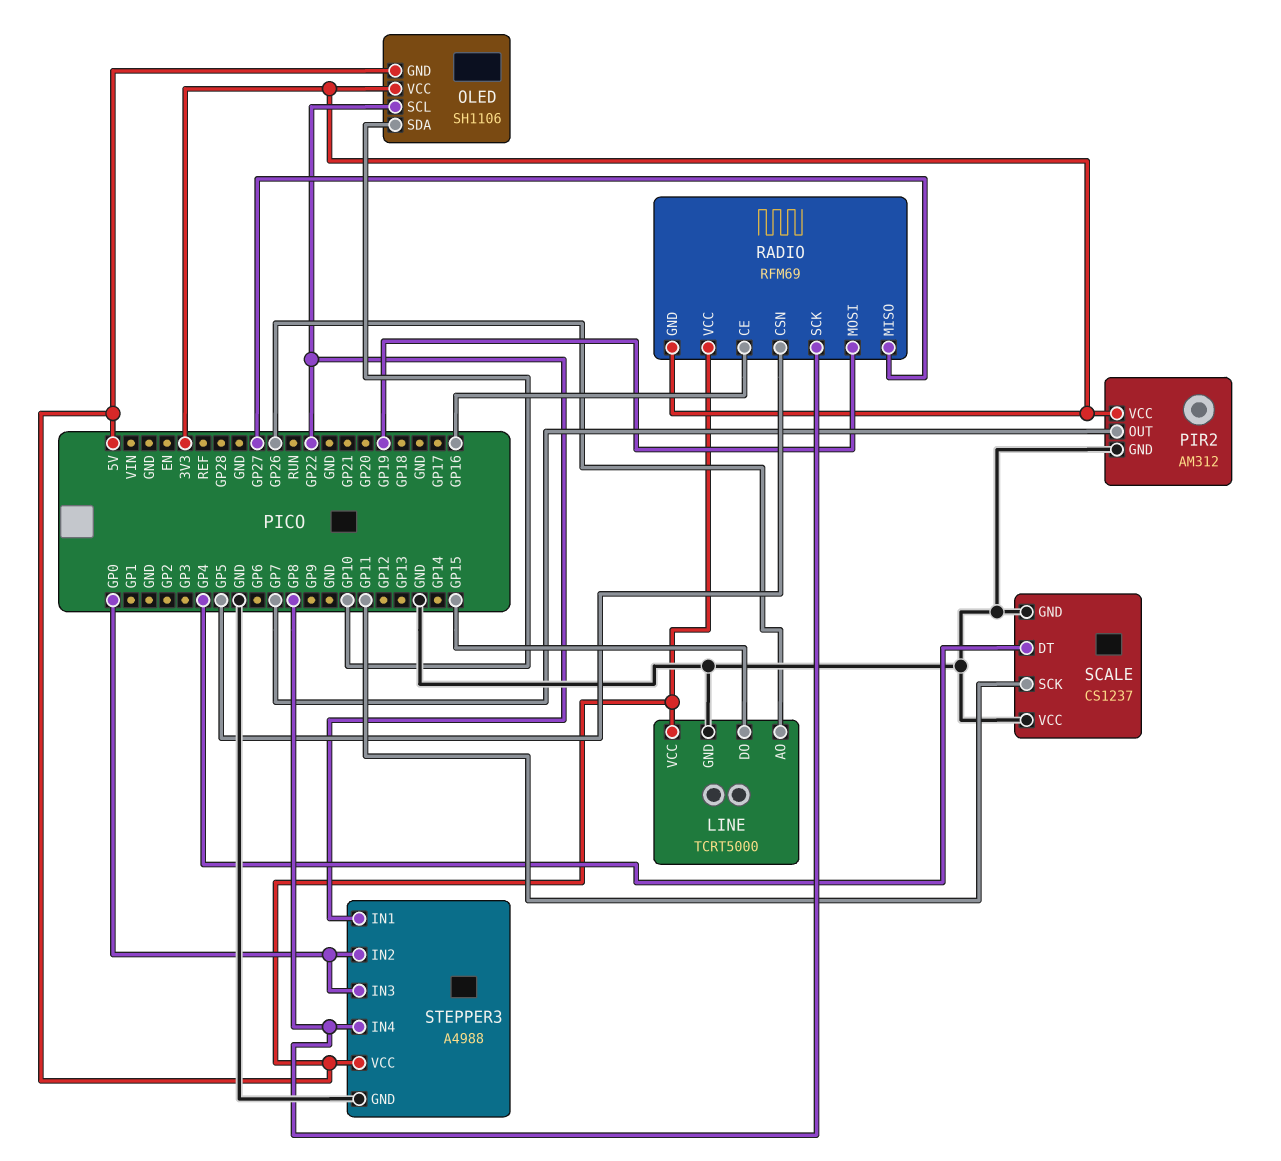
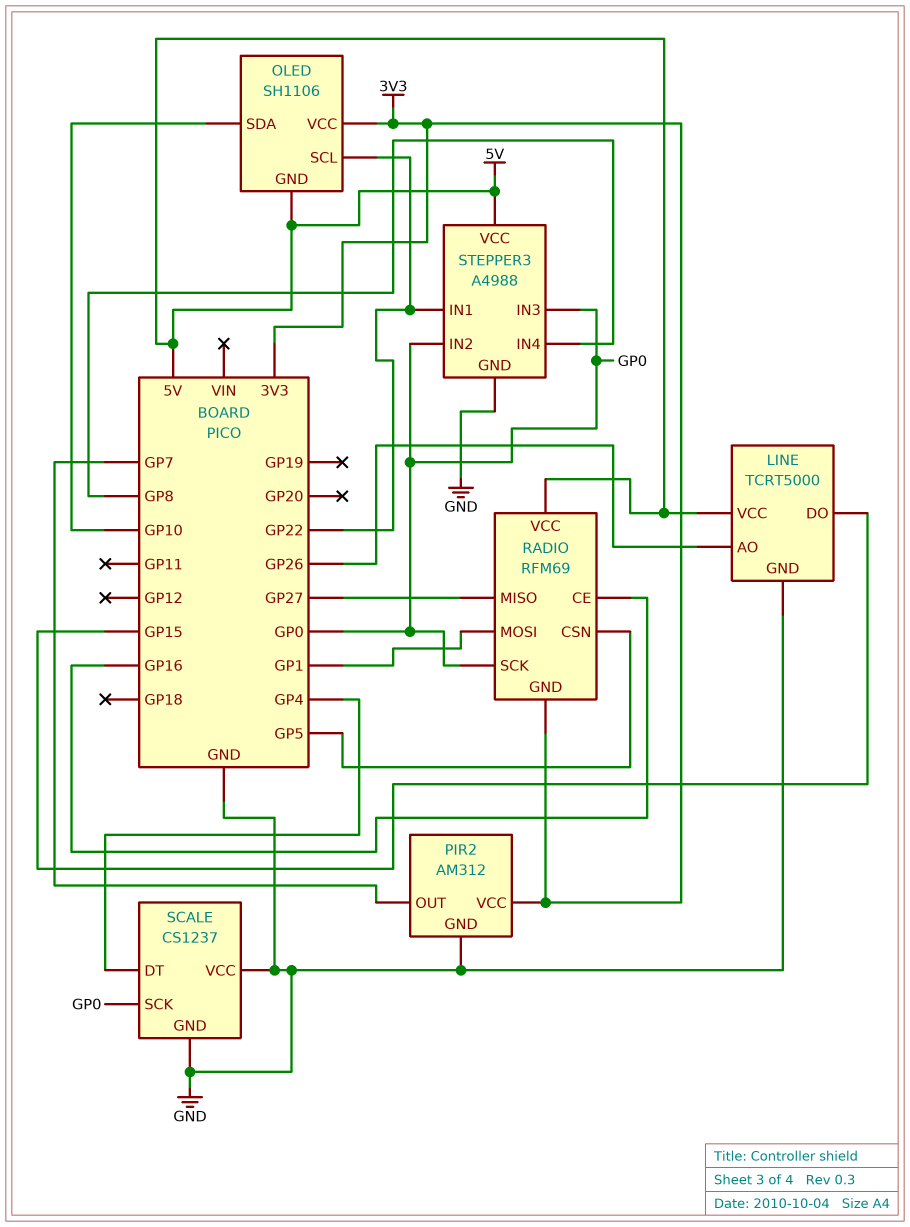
RADIO pin MOSI: GP19 -> GP1
RADIO pin SCK: GP8 -> GP0
SCALE pin SCK: GP11 -> GP0

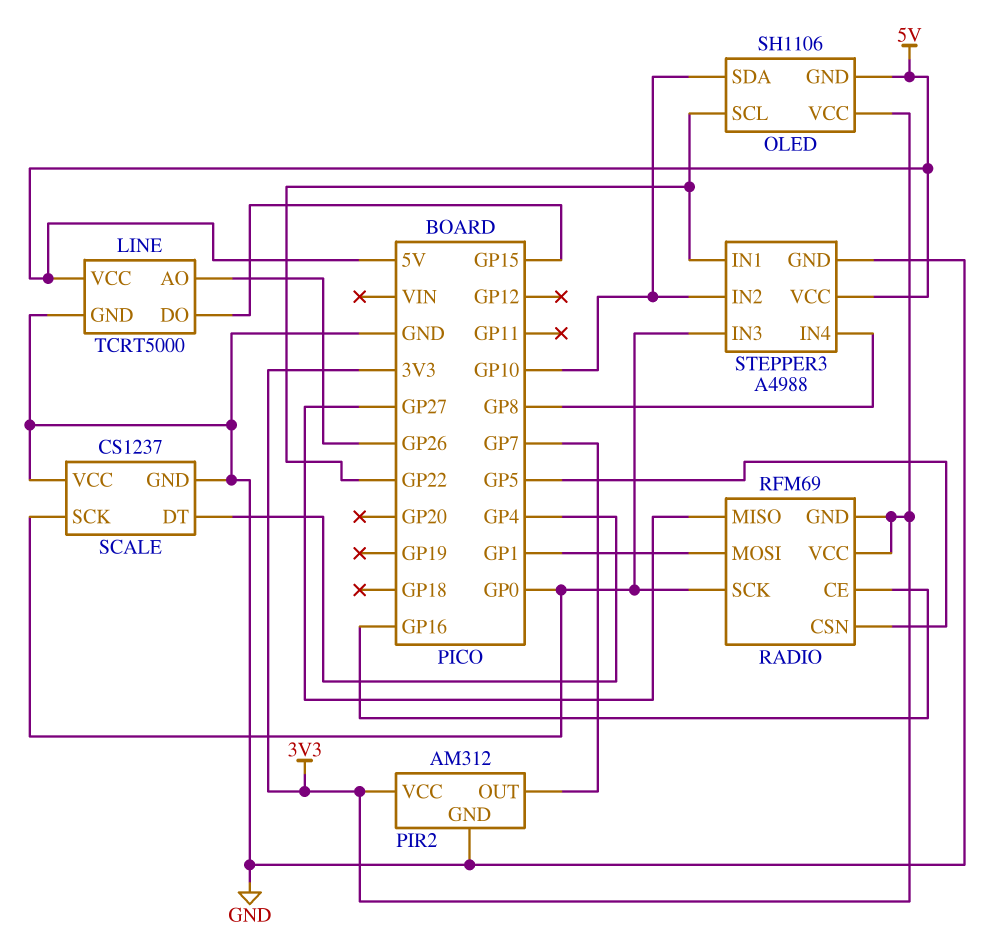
RADIO pin VCC: 5V -> 3V3
STEPPER3 pin IN2: GP0 -> GP10

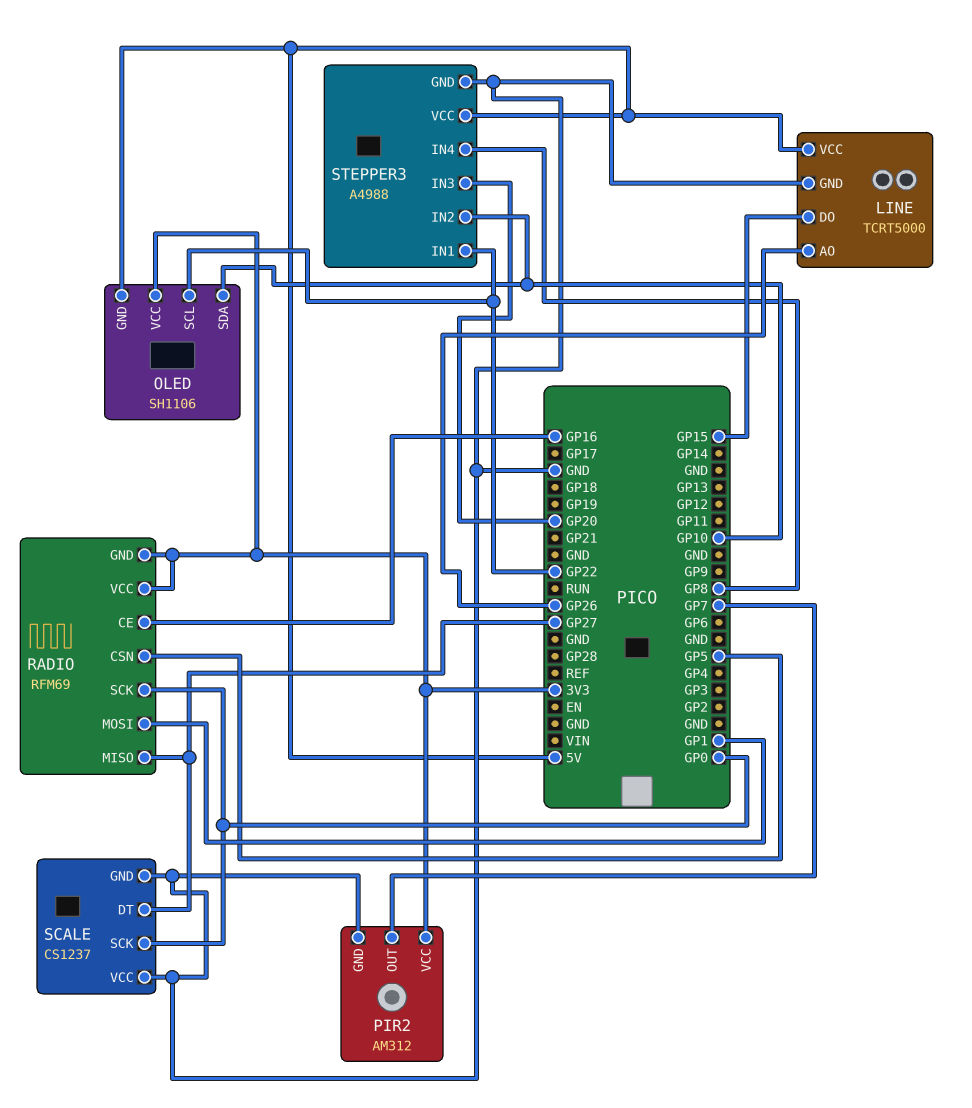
SCALE pin DT: GP4 -> GP27
STEPPER3 pin IN3: GP0 -> GP20

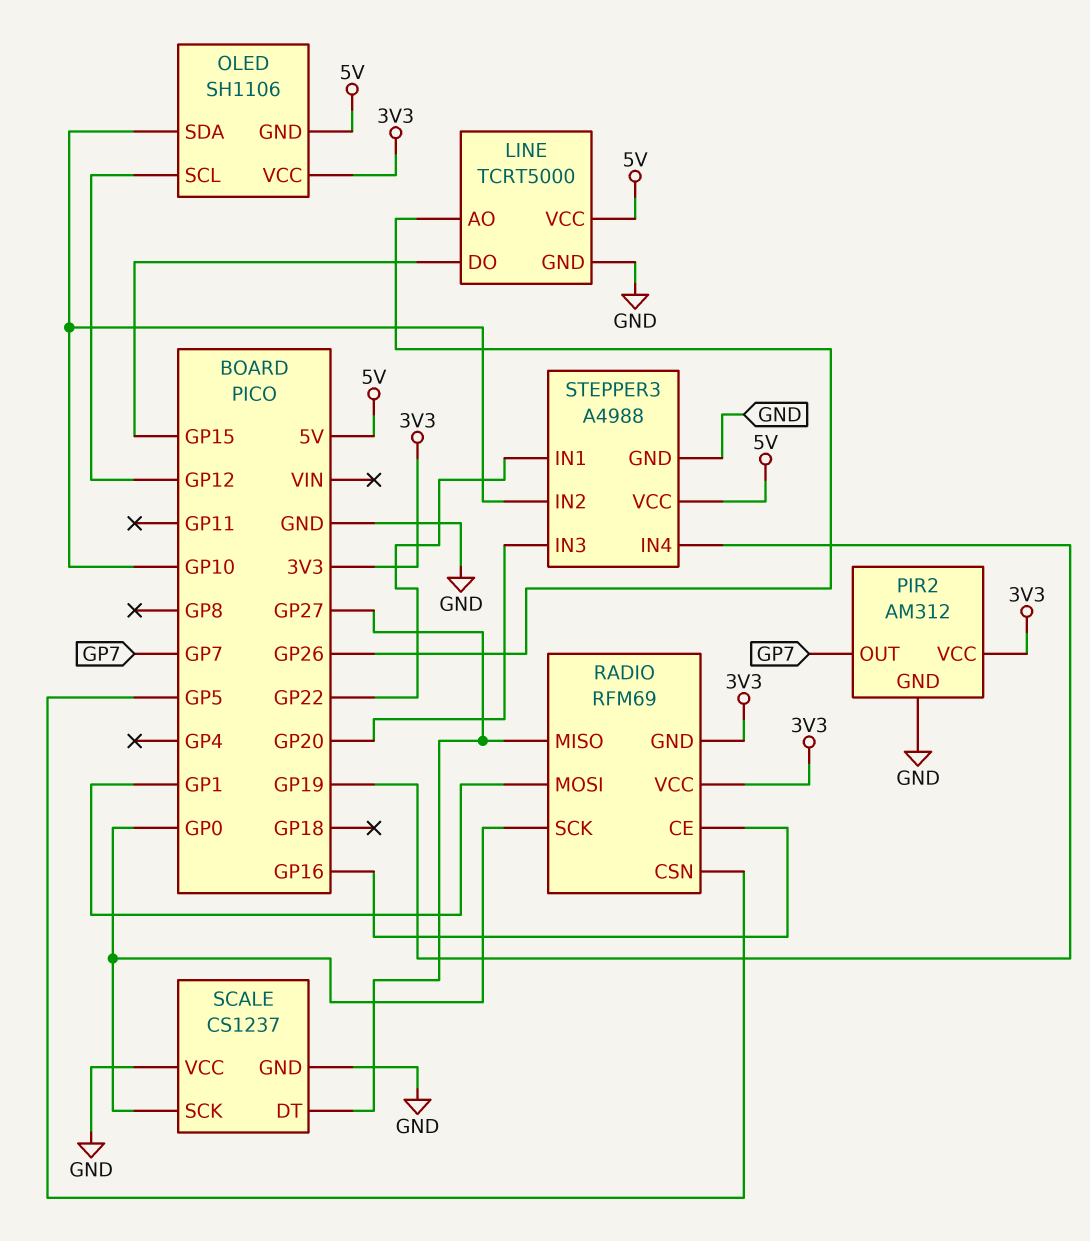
OLED pin SCL: GP22 -> GP12
STEPPER3 pin IN4: GP8 -> GP19

